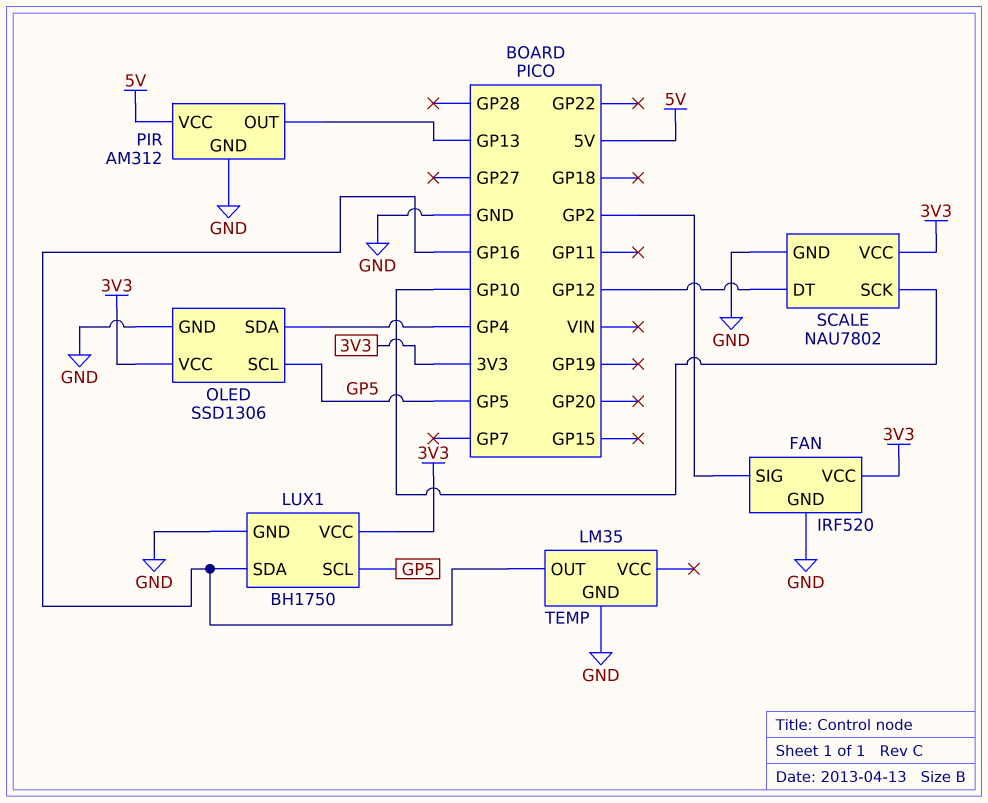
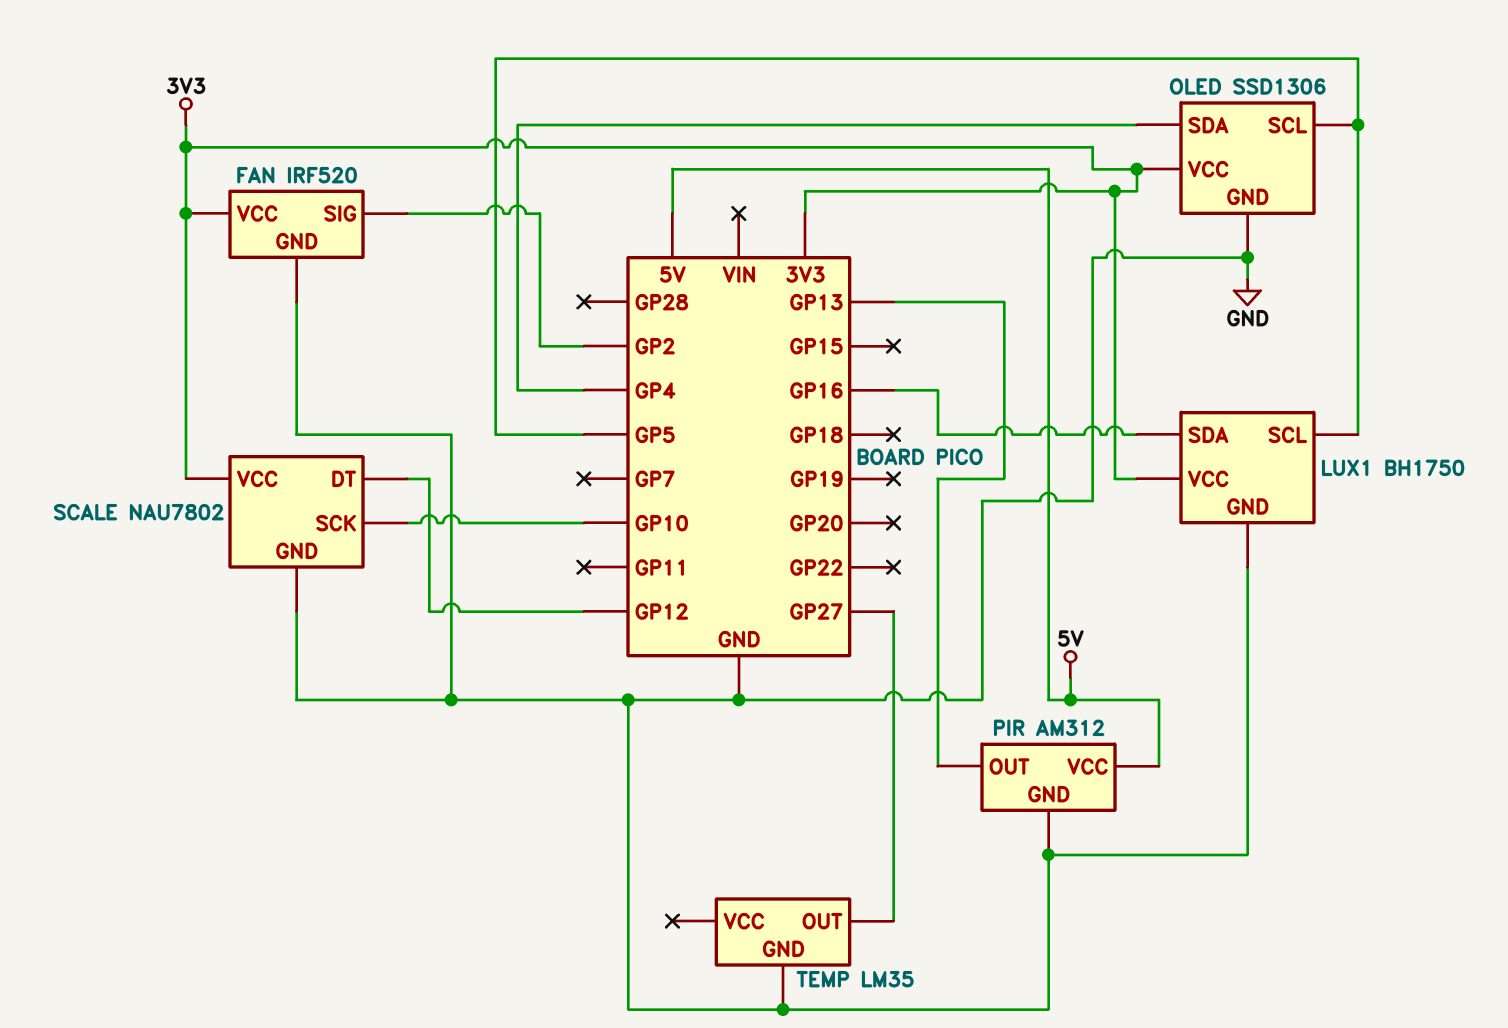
TEMP pin OUT: GP16 -> GP27

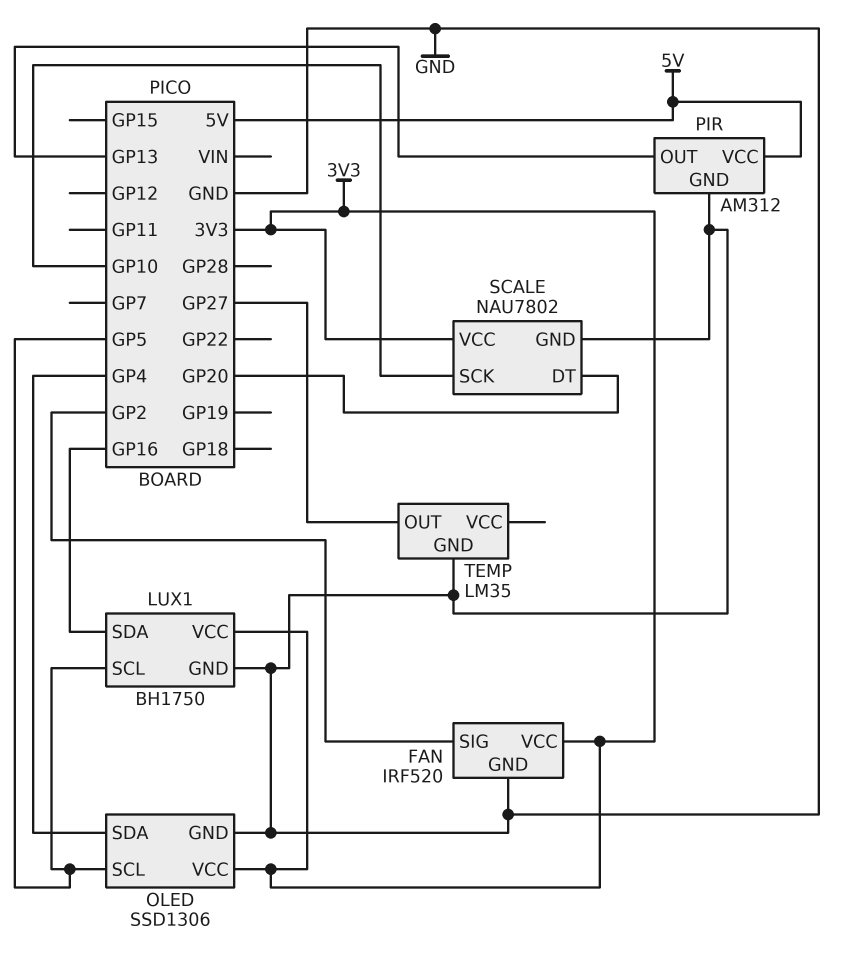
SCALE pin DT: GP12 -> GP20

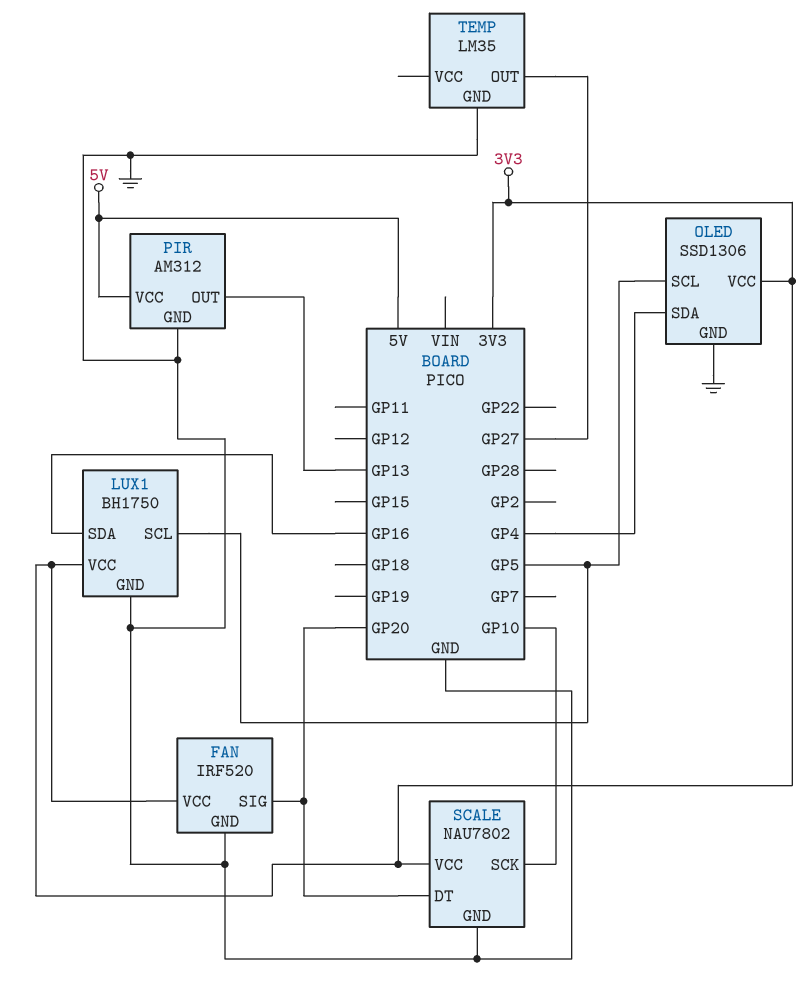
FAN pin SIG: GP2 -> GP20

